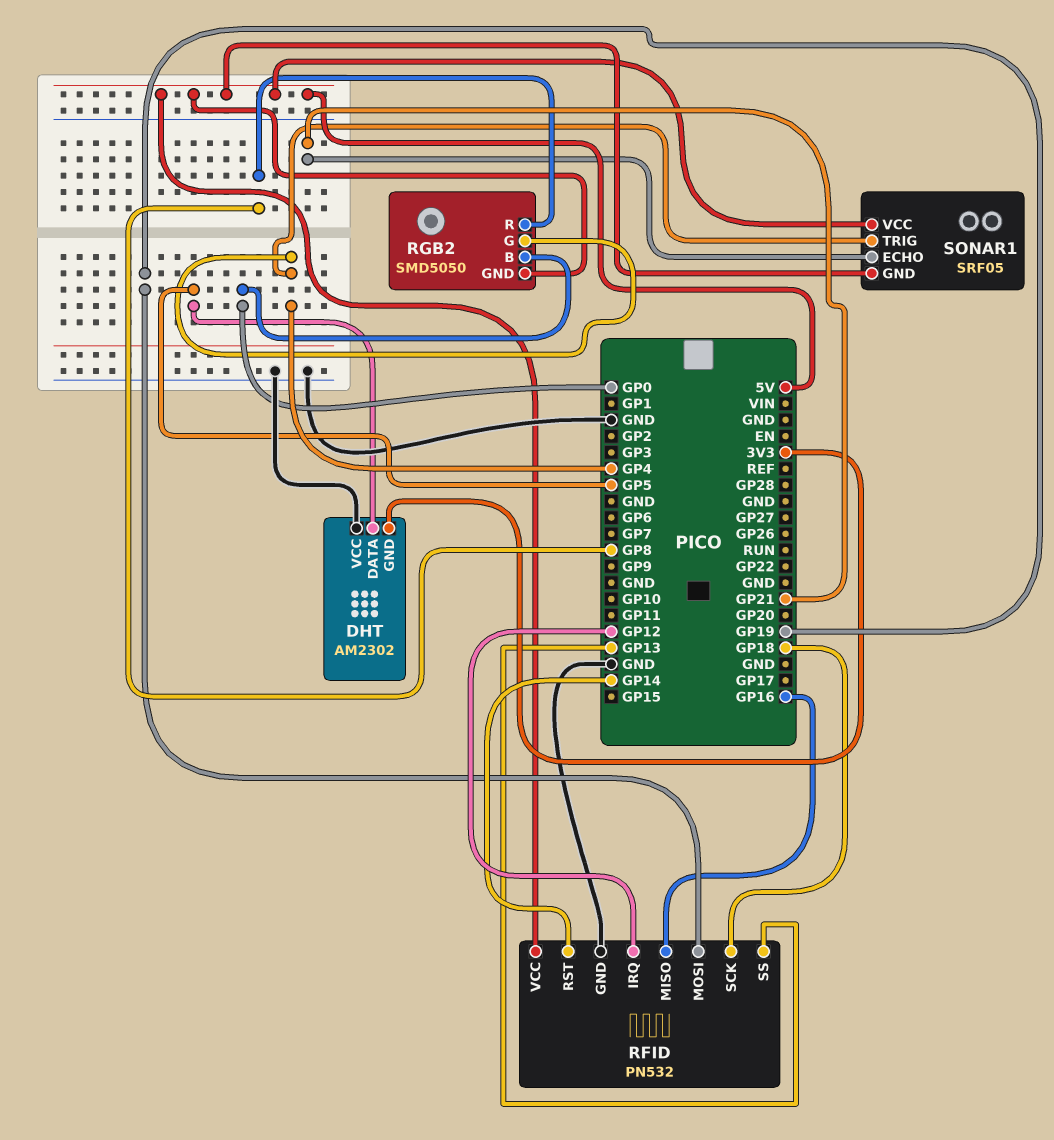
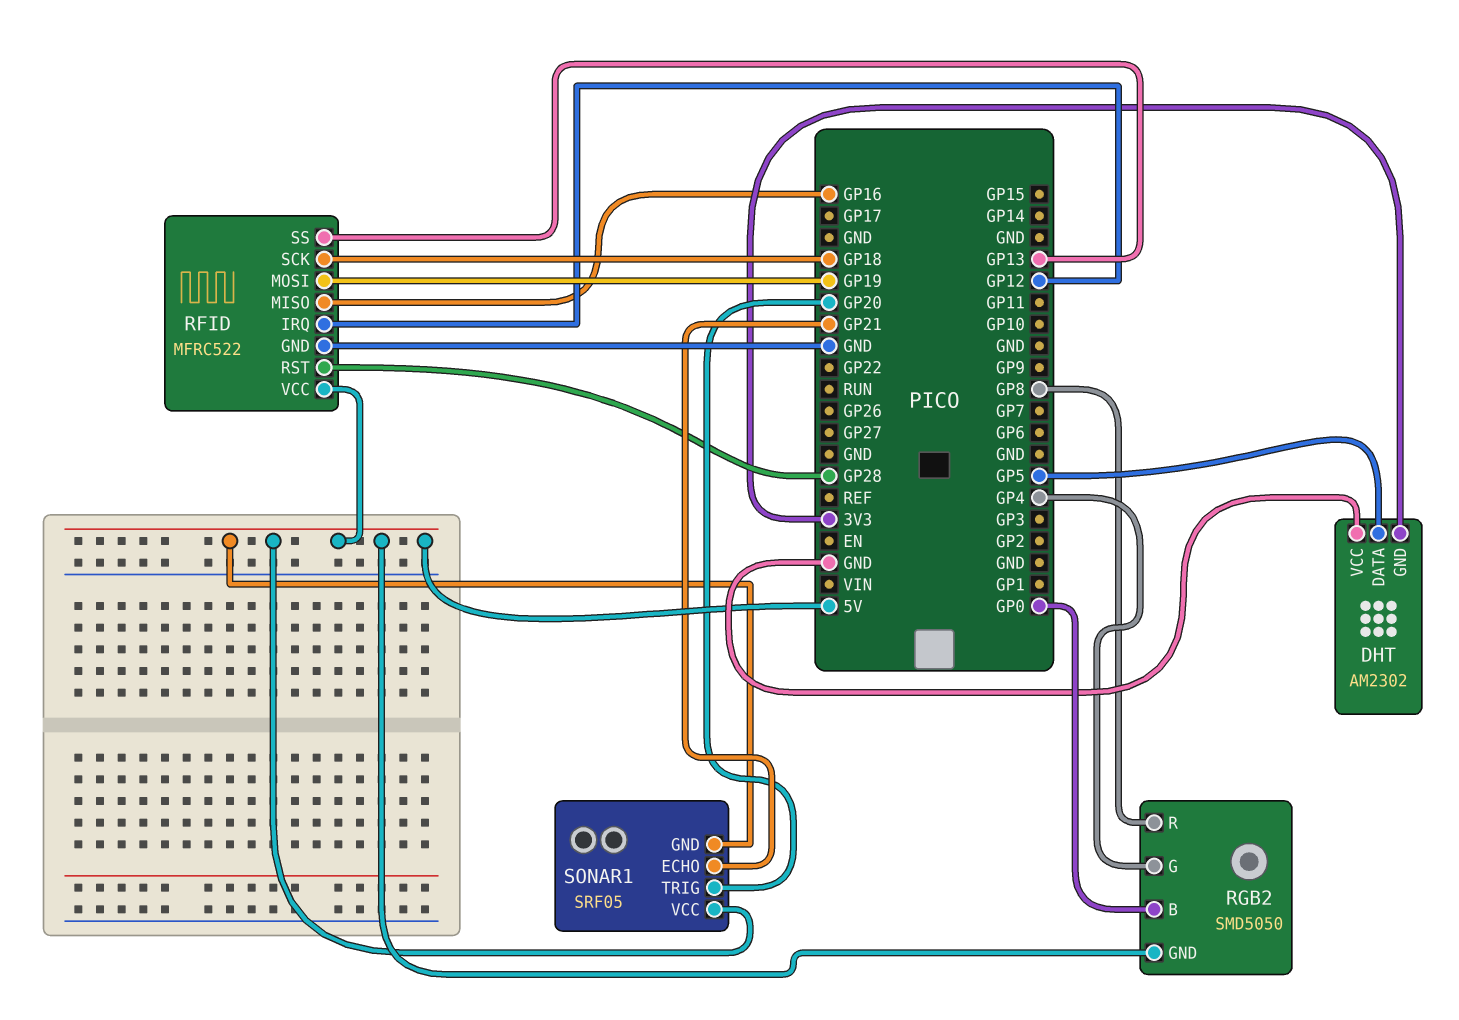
RFID: PN532 -> MFRC522
RFID pin RST: GP14 -> GP28
SONAR1 pin TRIG: GP4 -> GP20

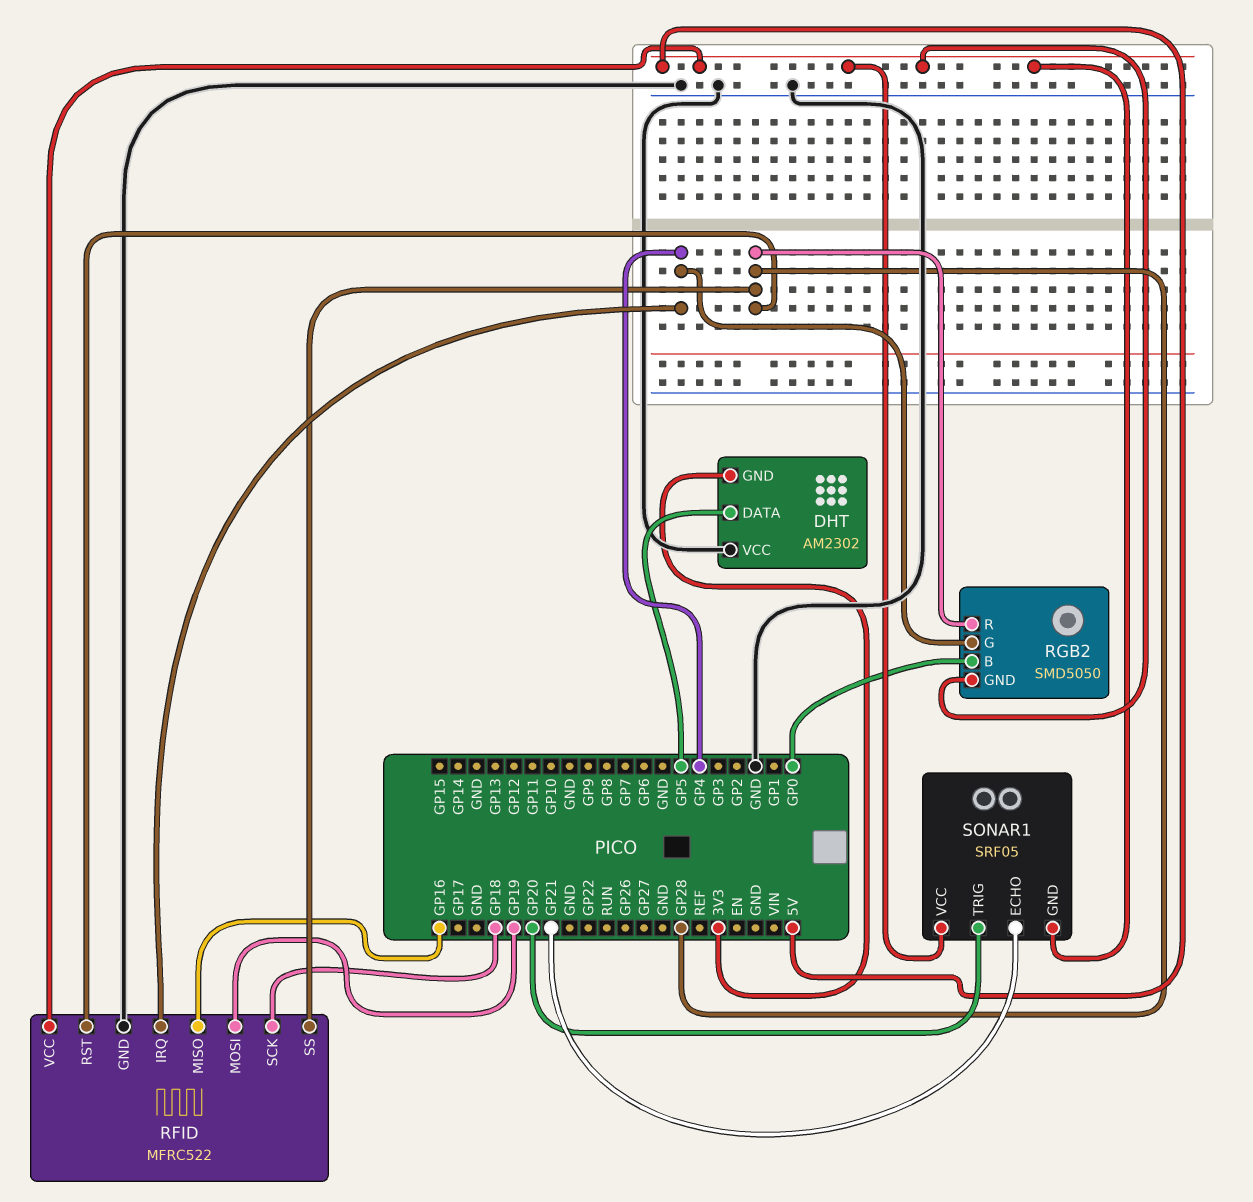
RFID pin IRQ: GP12 -> GP4
RFID pin SS: GP13 -> GP28
RGB2 pin R: GP8 -> GP28

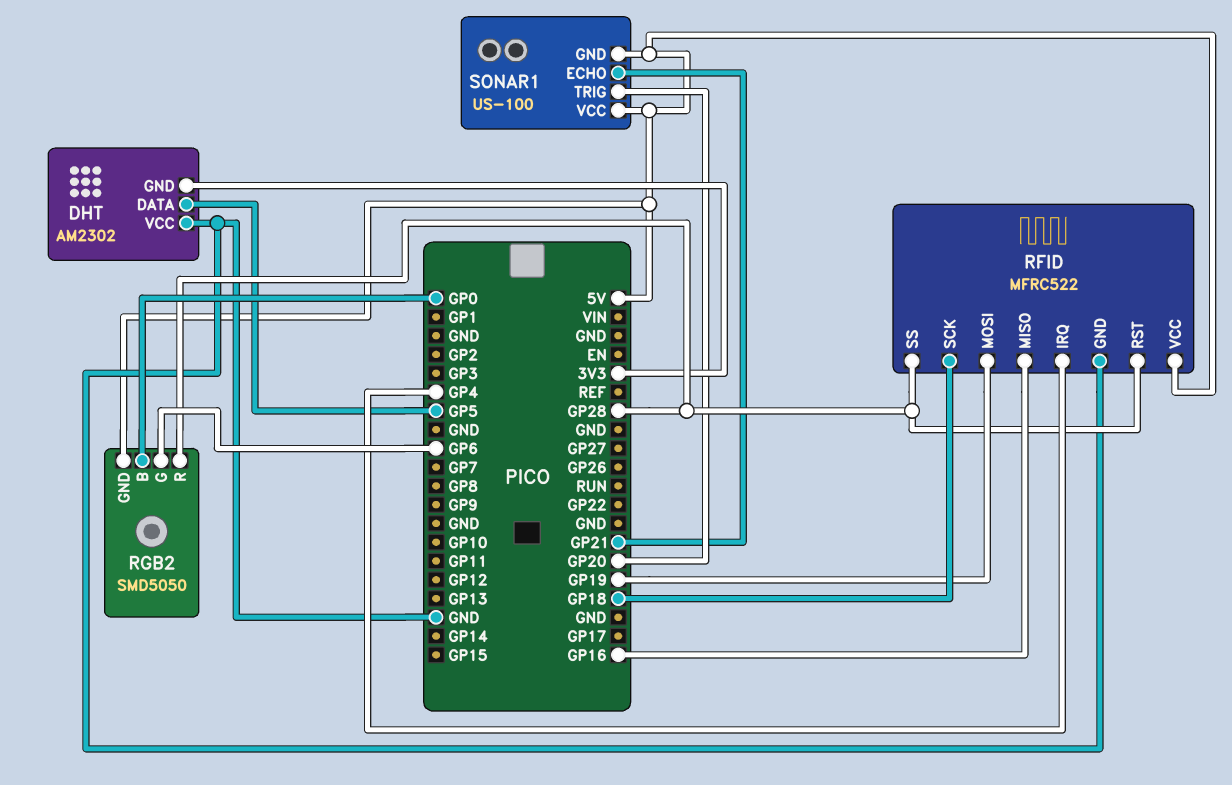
RGB2 pin G: GP4 -> GP6
SONAR1: SRF05 -> US-100

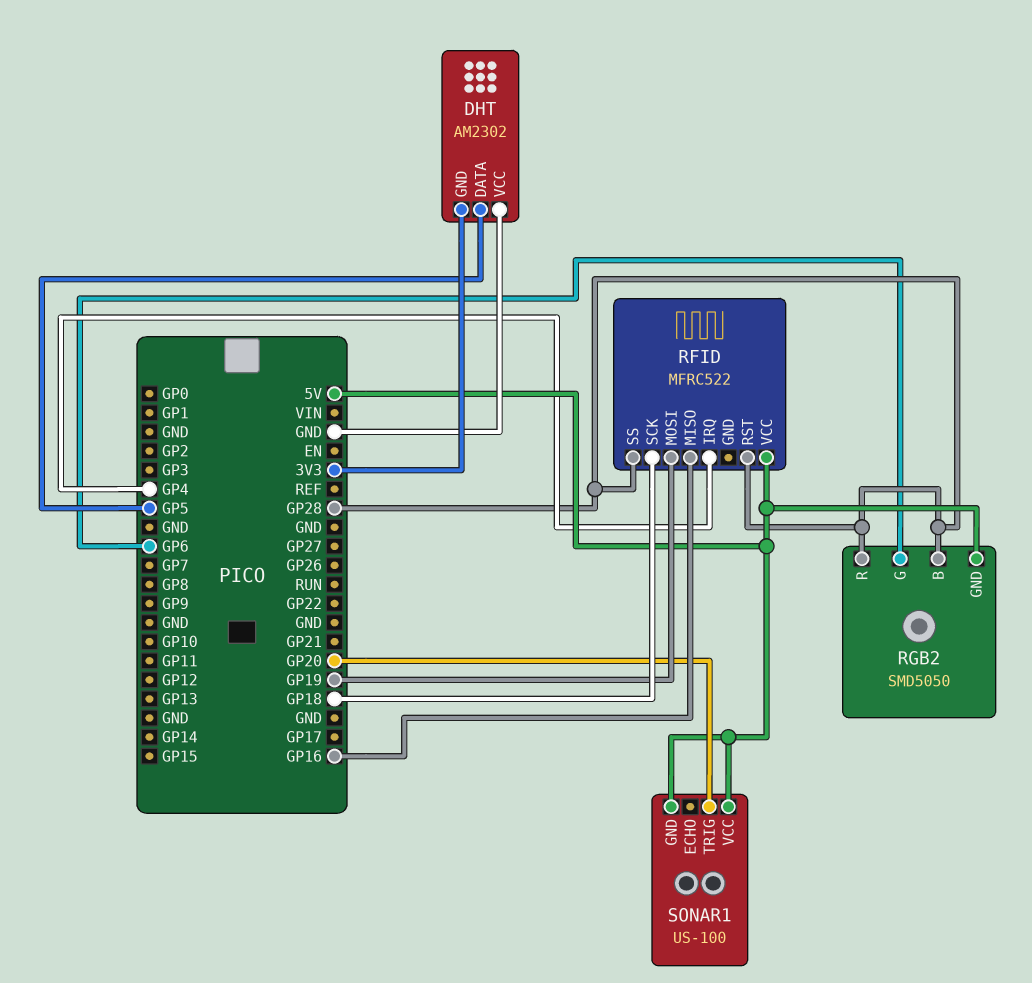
RFID pin GND: GND -> none
RGB2 pin B: GP0 -> GP28
SONAR1 pin ECHO: GP21 -> none

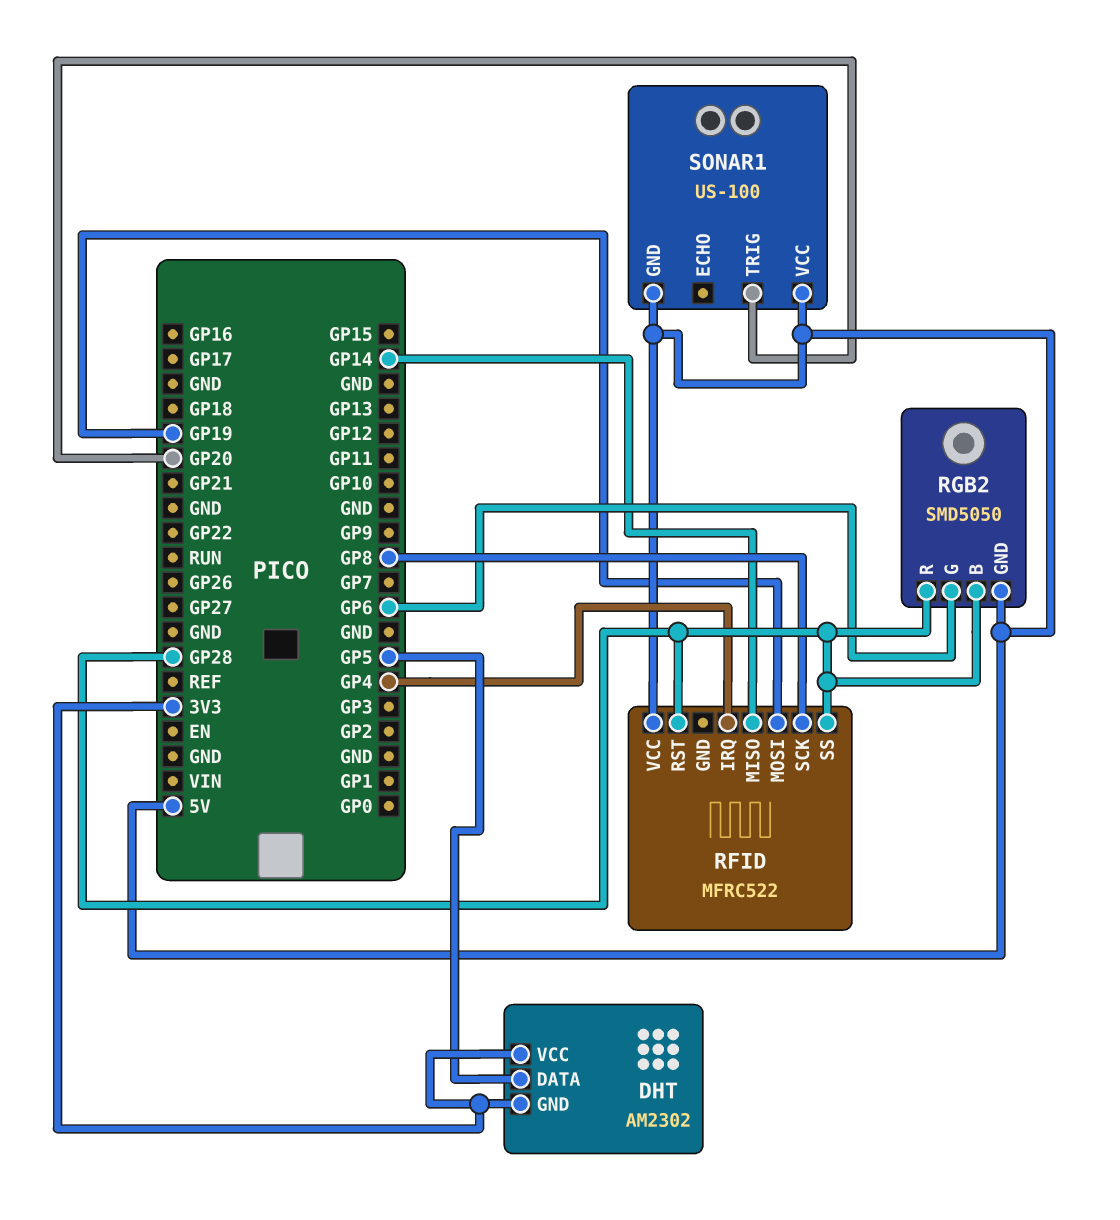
DHT pin VCC: GND -> 3V3
RFID pin MISO: GP16 -> GP14
RFID pin SCK: GP18 -> GP8

